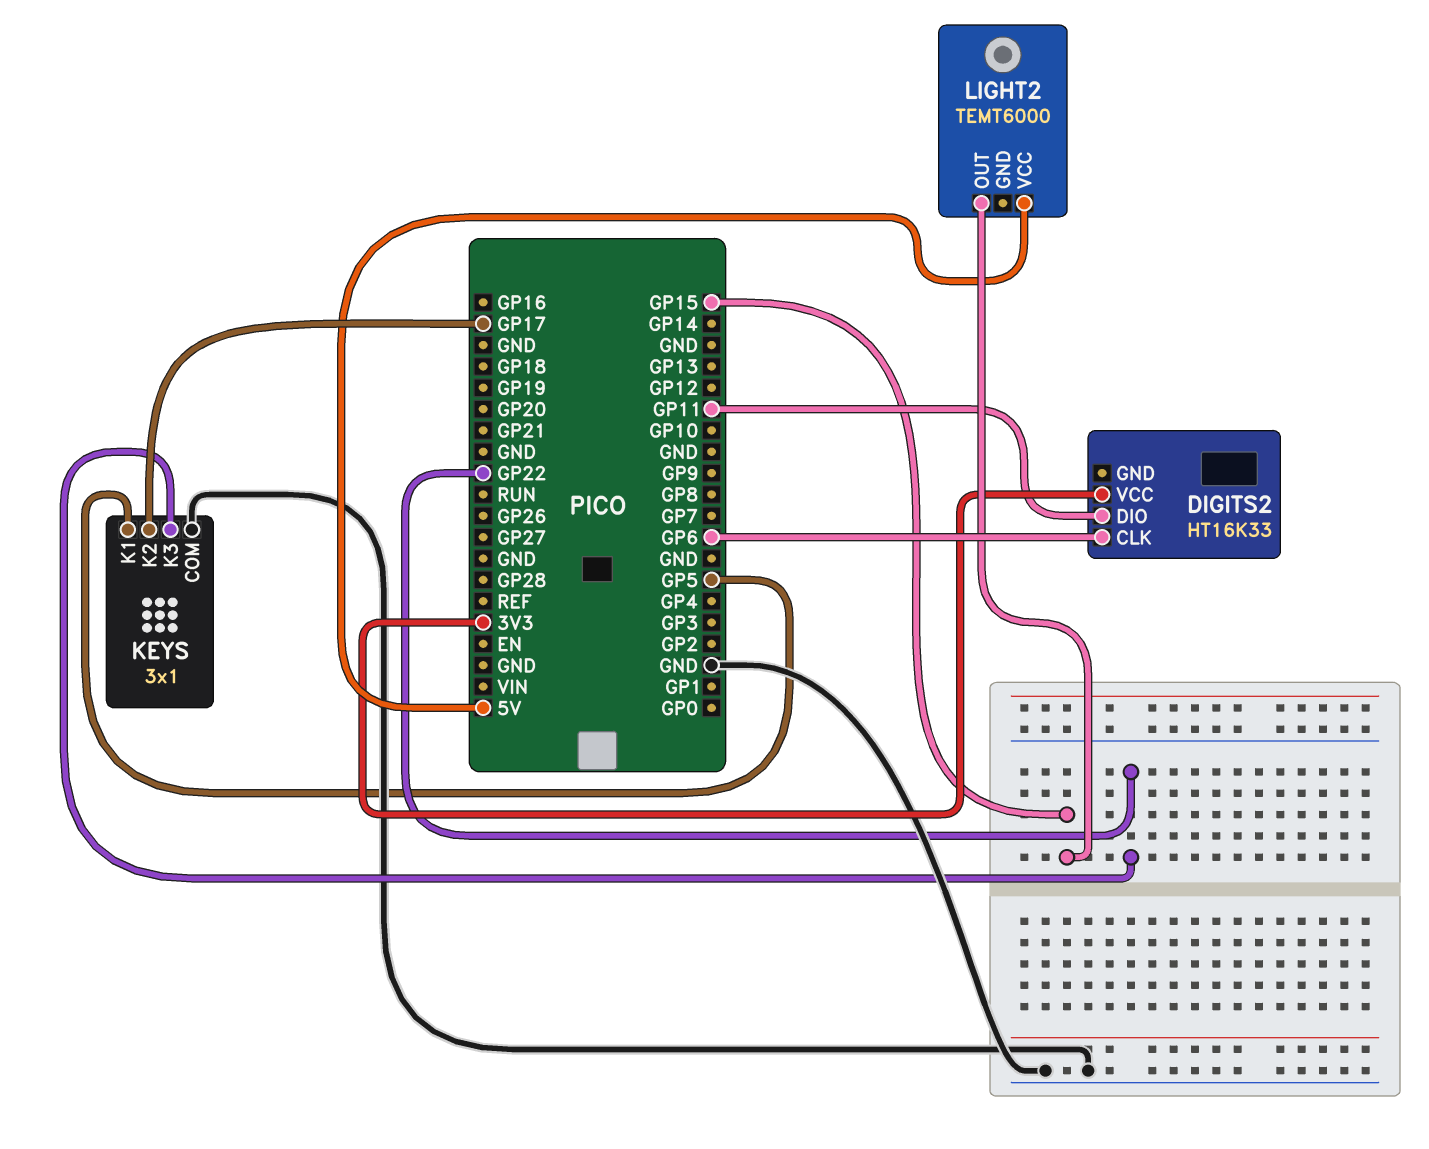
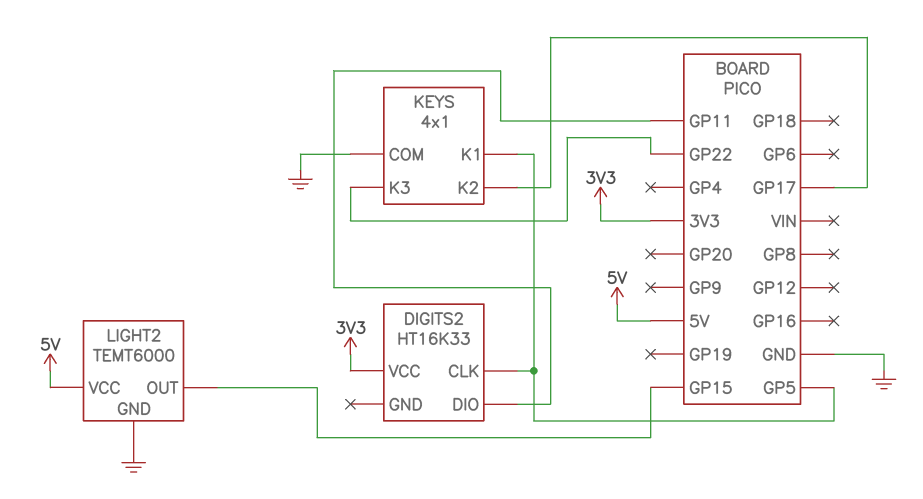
DIGITS2 pin CLK: GP6 -> GP5
KEYS: 3x1 -> 4x1
LIGHT2 pin GND: none -> GND

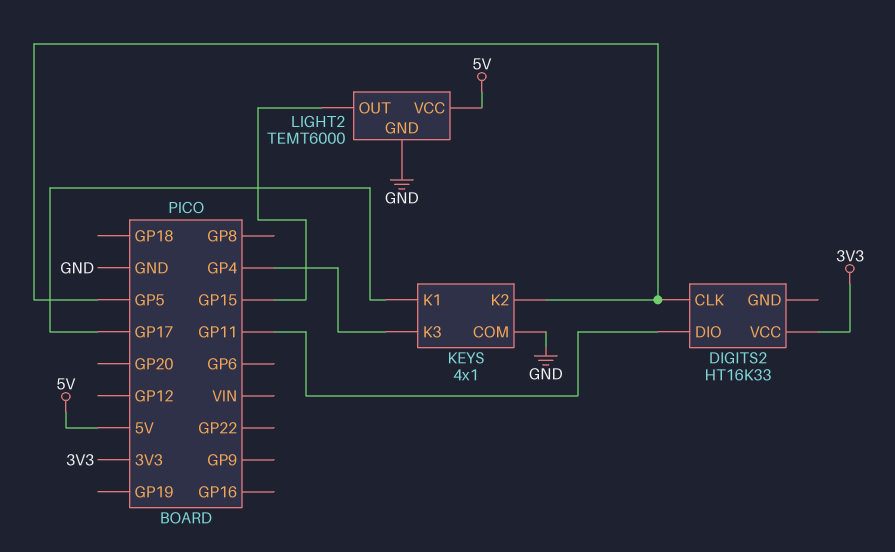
KEYS pin K1: GP5 -> GP17
KEYS pin K2: GP17 -> GP5
KEYS pin K3: GP22 -> GP4

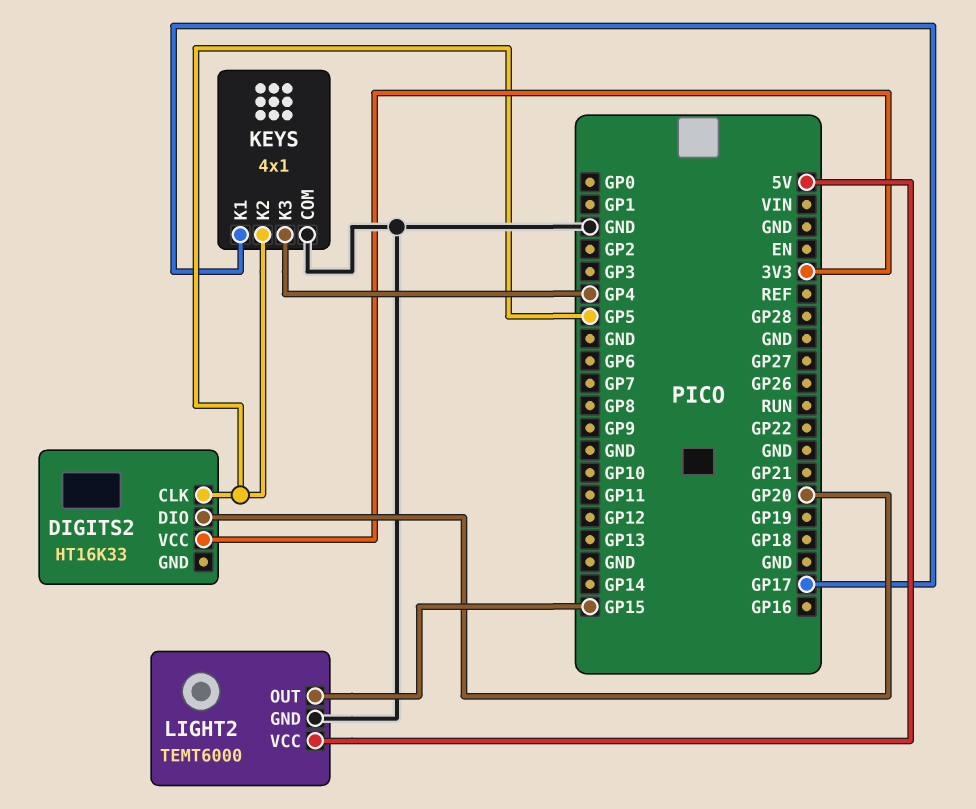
DIGITS2 pin DIO: GP11 -> GP20

